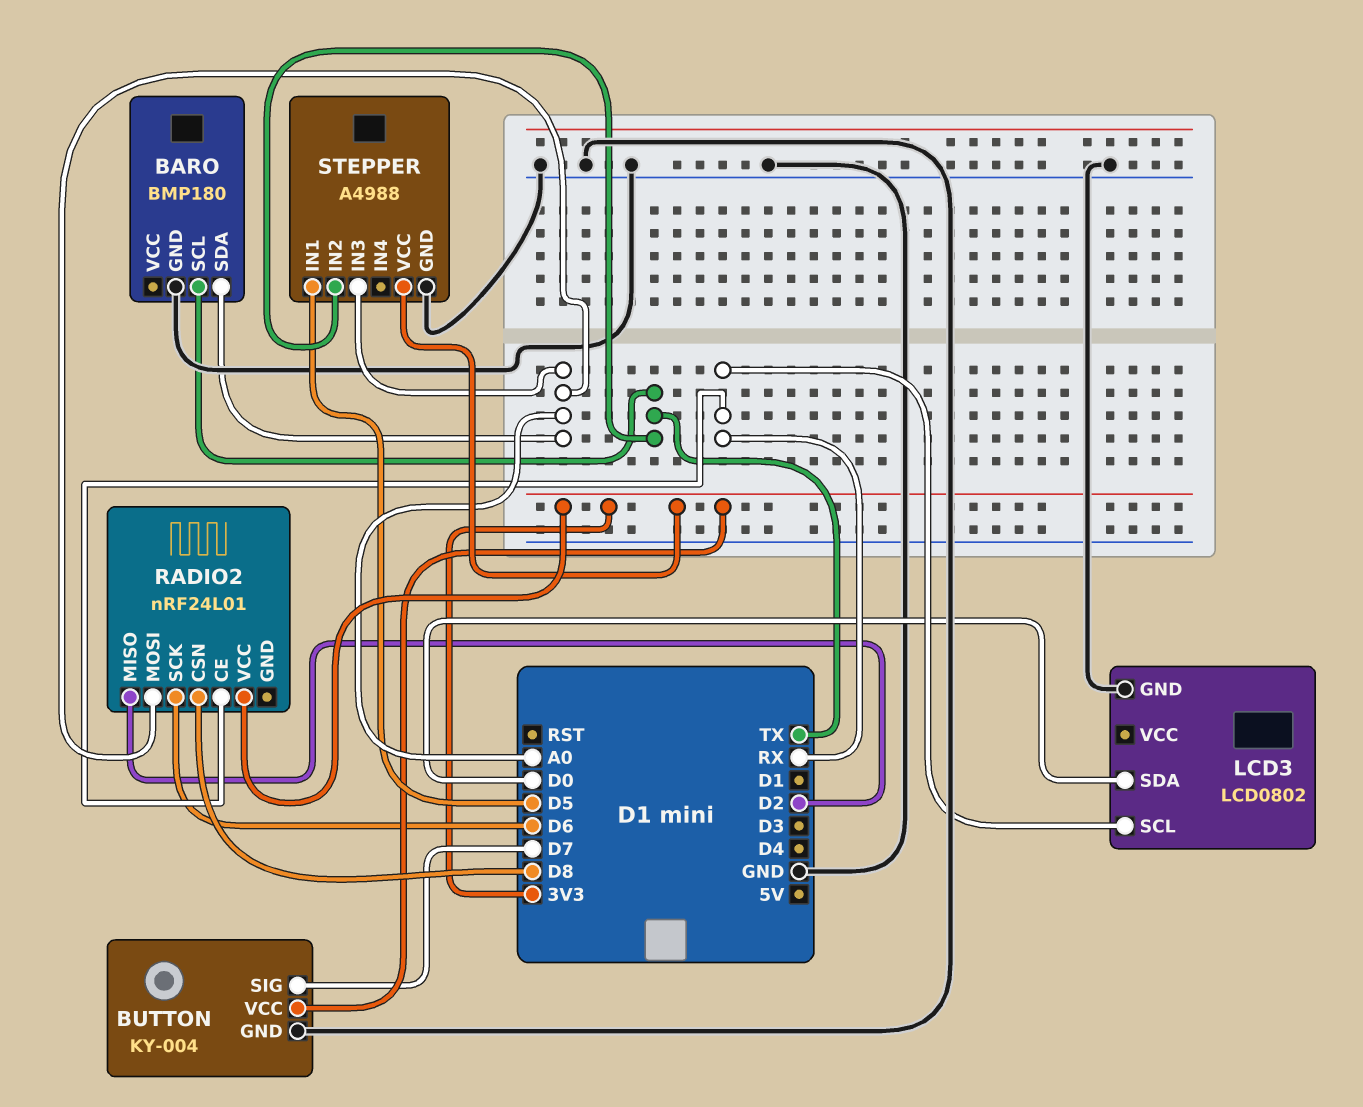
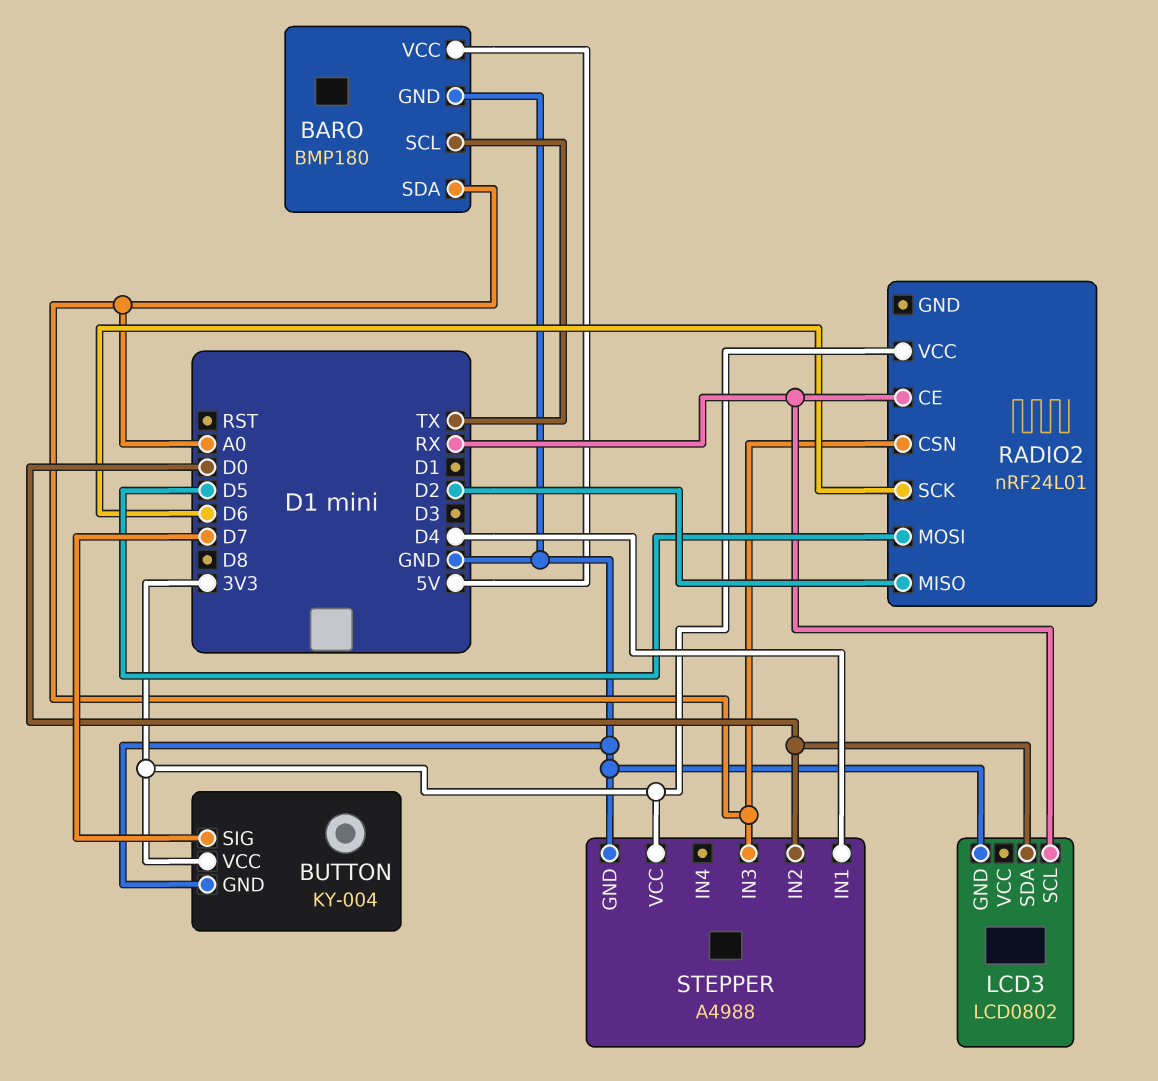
BARO pin VCC: none -> 5V
RADIO2 pin CSN: D8 -> A0
RADIO2 pin MOSI: A0 -> D5
STEPPER pin IN1: D5 -> D4
STEPPER pin IN2: TX -> D0

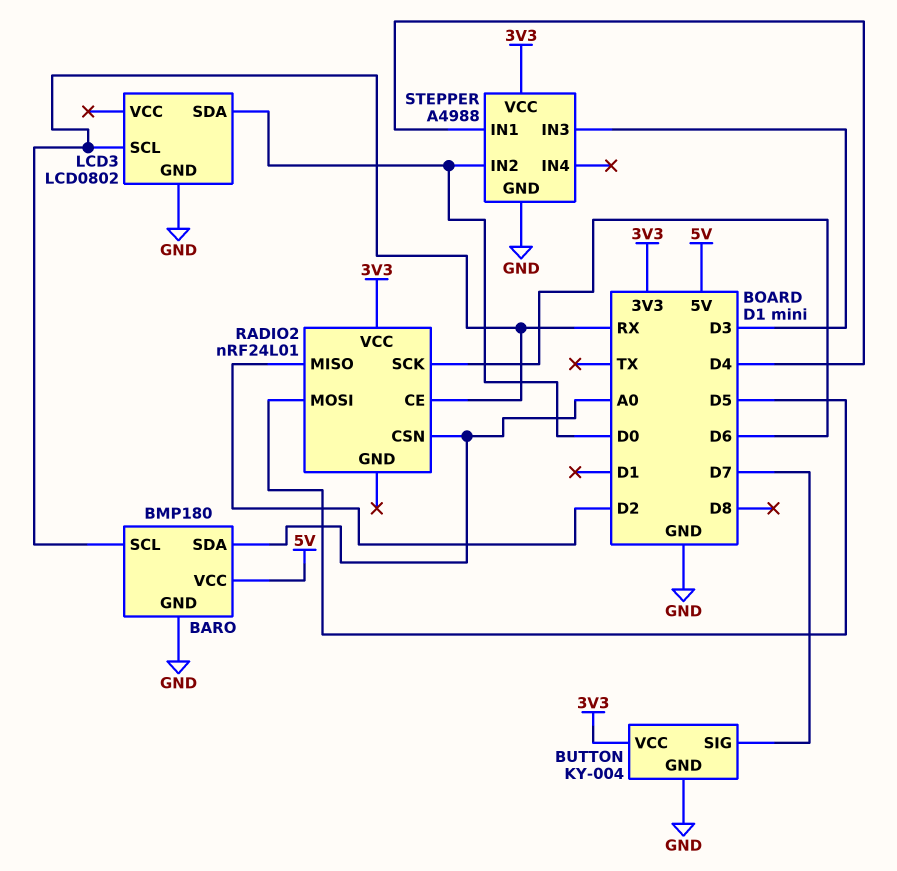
BARO pin SCL: TX -> RX
STEPPER pin IN3: A0 -> D3

